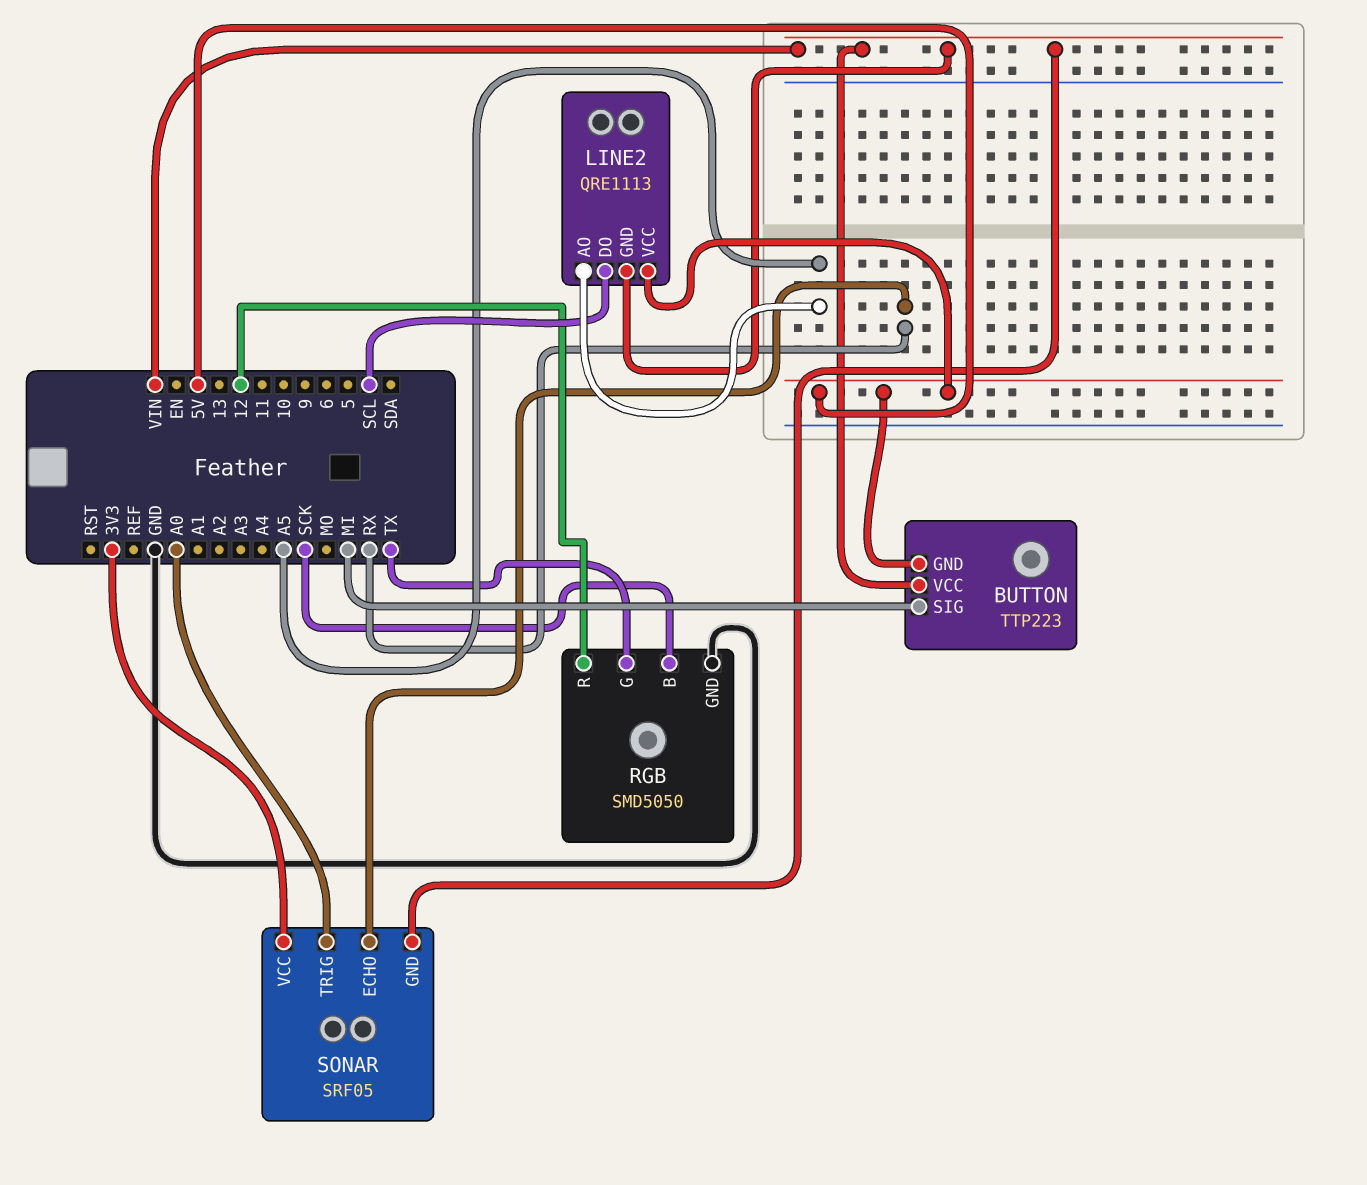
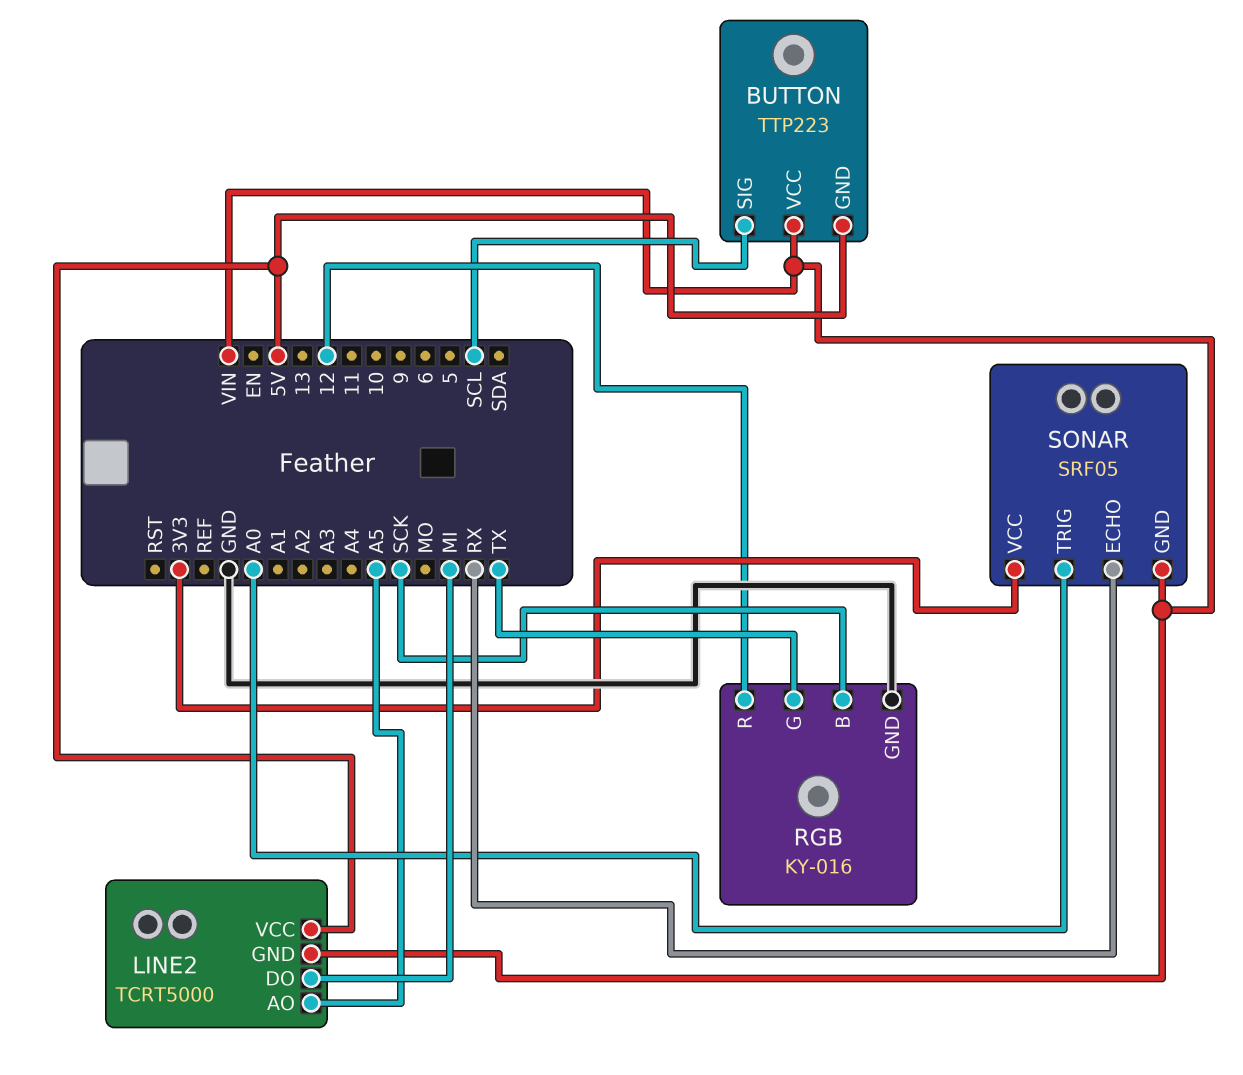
BUTTON pin SIG: MI -> SCL
LINE2: QRE1113 -> TCRT5000
LINE2 pin DO: SCL -> MI
RGB: SMD5050 -> KY-016

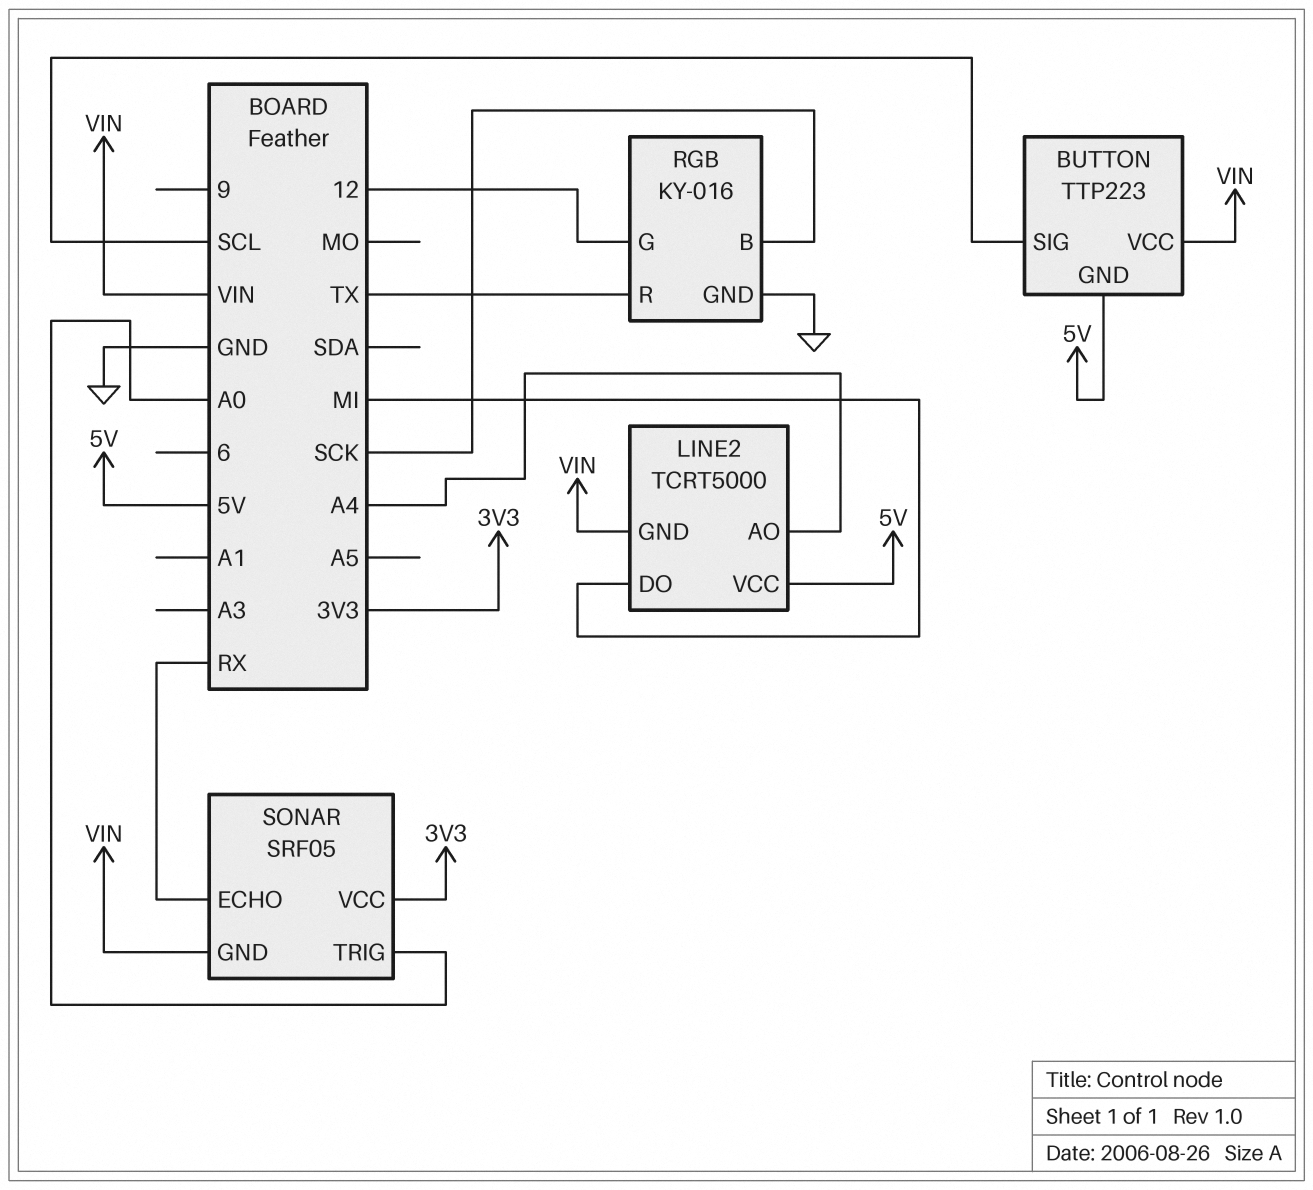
LINE2 pin AO: A5 -> A4
RGB pin G: TX -> 12
RGB pin R: 12 -> TX

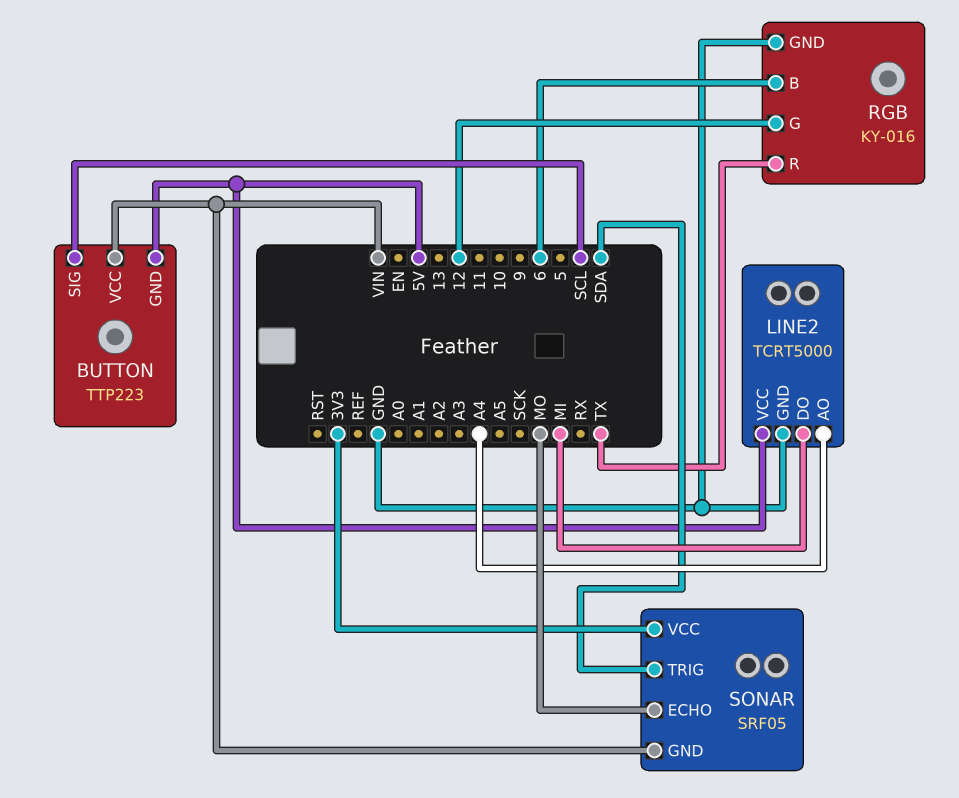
LINE2 pin GND: VIN -> GND
RGB pin B: SCK -> 6
SONAR pin ECHO: RX -> MO
SONAR pin TRIG: A0 -> SDA

